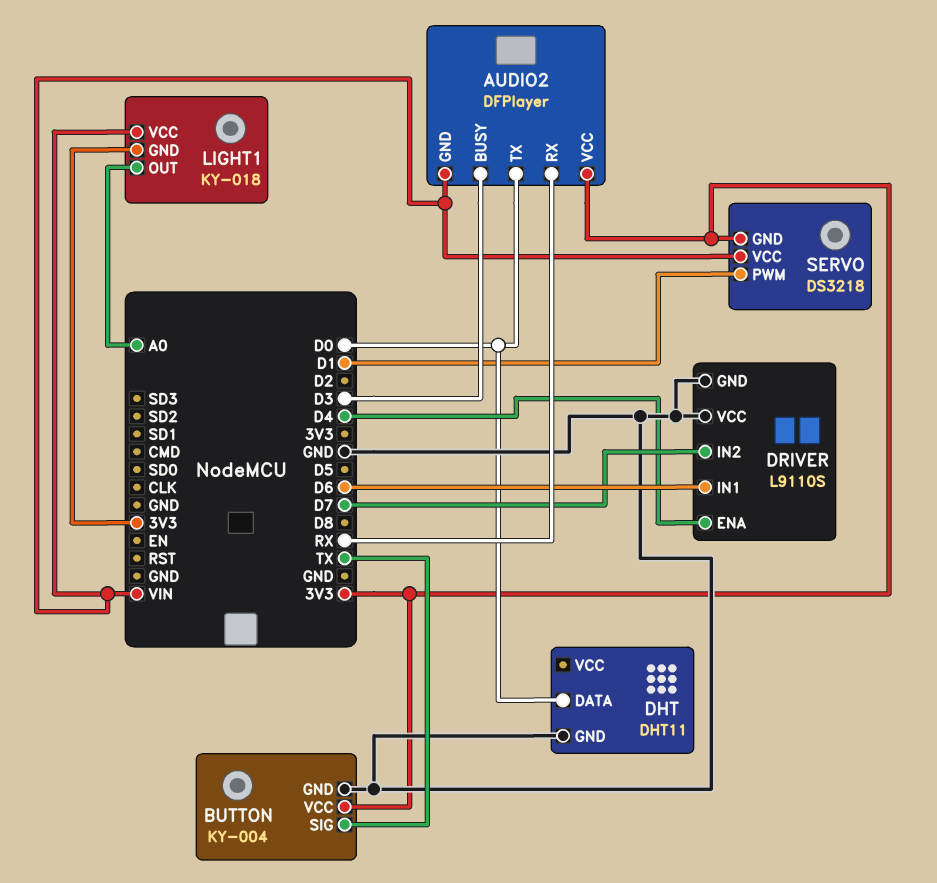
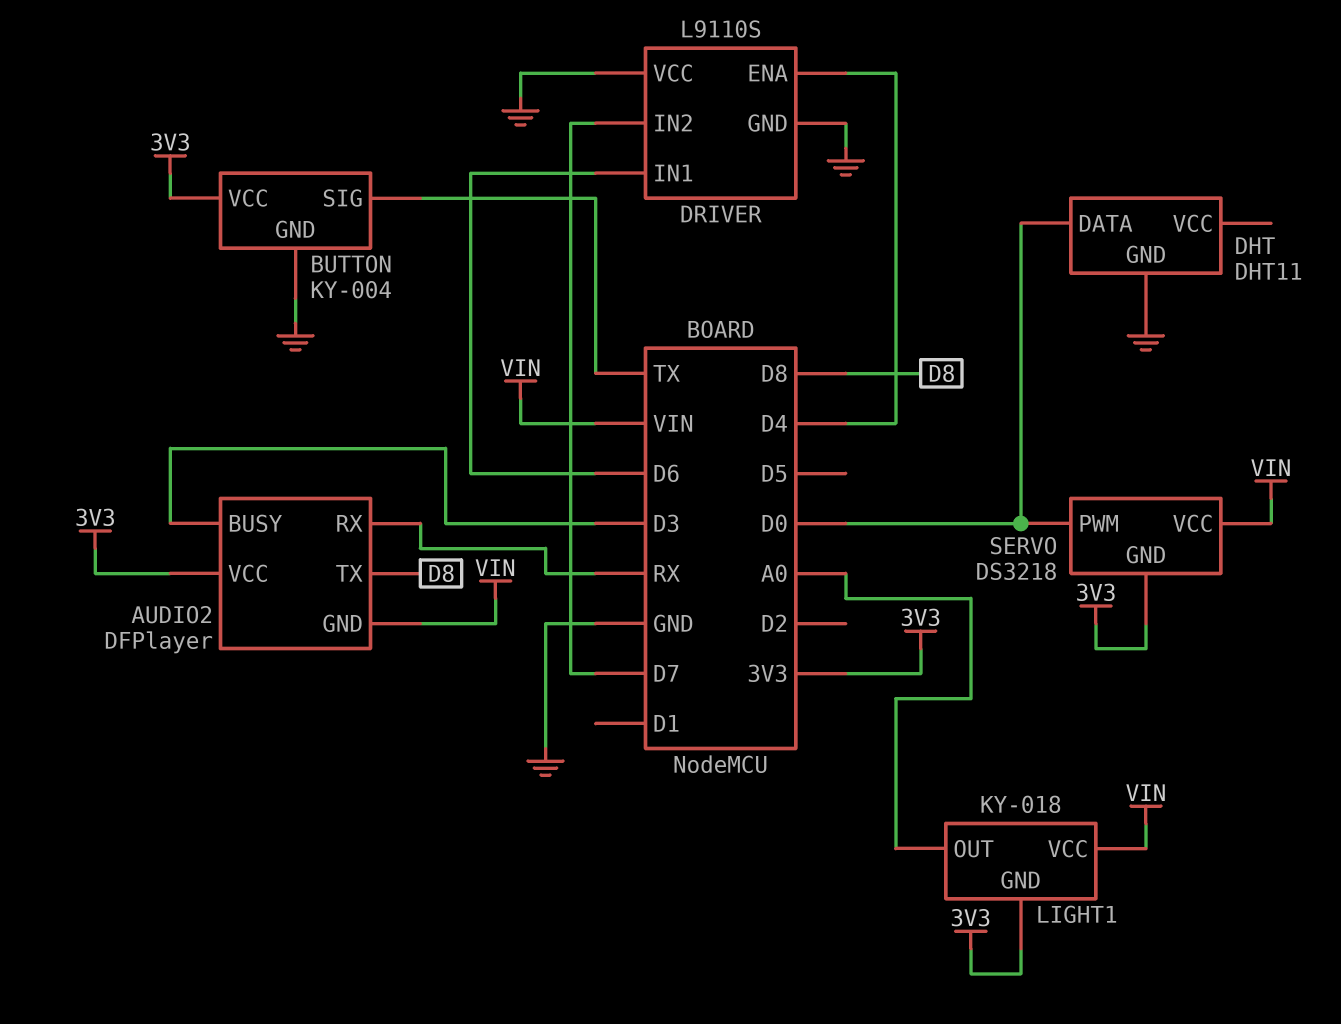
AUDIO2 pin TX: D0 -> D8
SERVO pin PWM: D1 -> D0

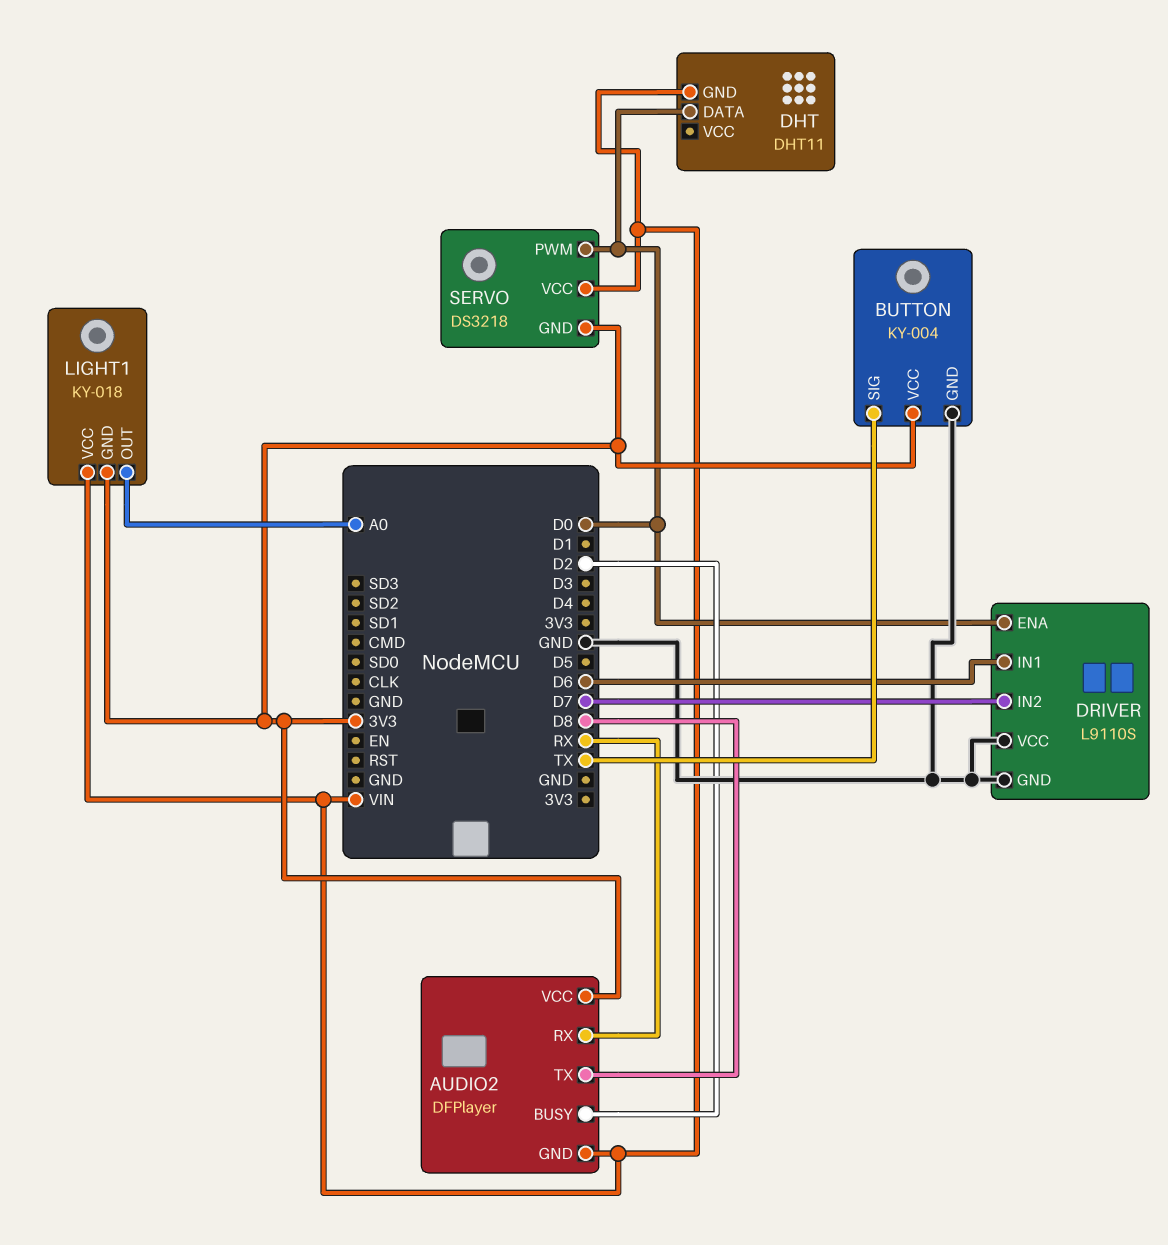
AUDIO2 pin BUSY: D3 -> D2
DHT pin GND: GND -> VIN
DRIVER pin ENA: D4 -> D0

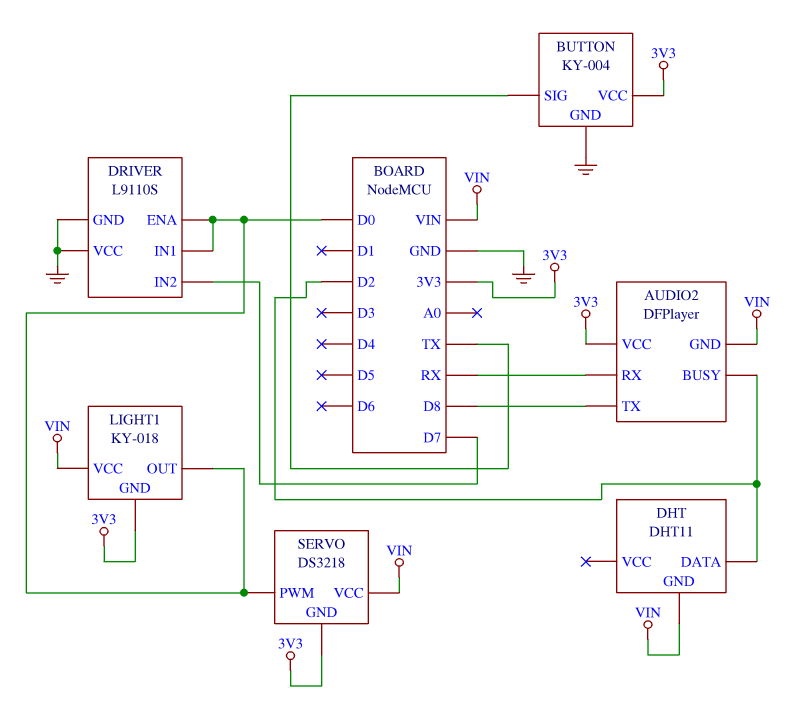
DHT pin DATA: D0 -> D2
DRIVER pin IN1: D6 -> D0
LIGHT1 pin OUT: A0 -> D0

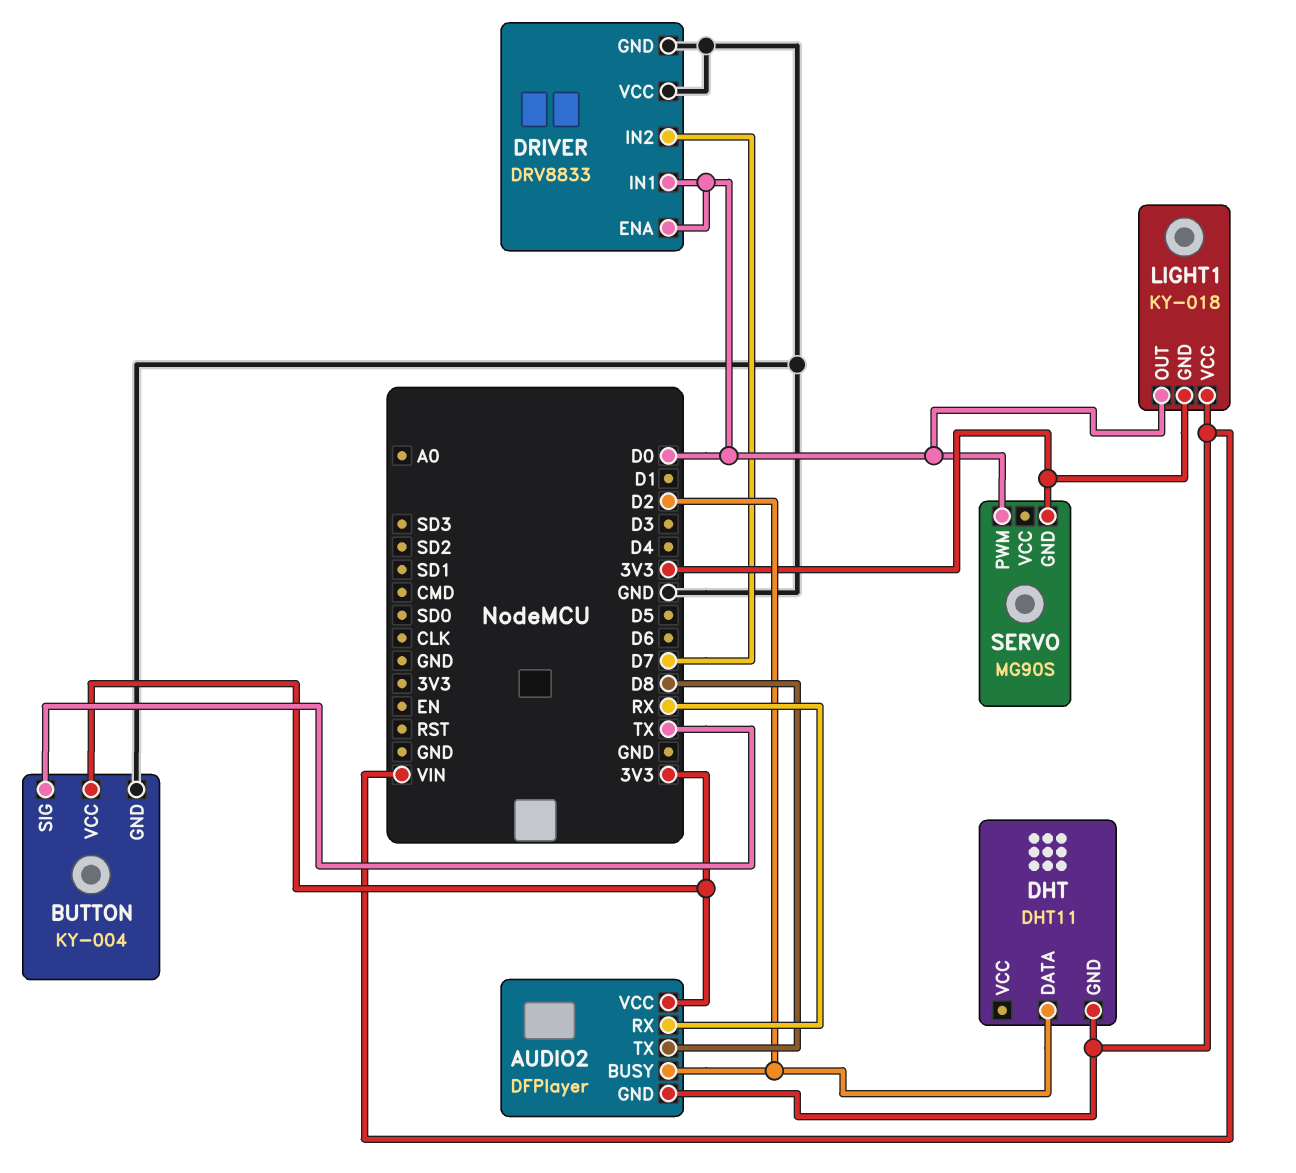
DRIVER: L9110S -> DRV8833
SERVO: DS3218 -> MG90S
SERVO pin VCC: VIN -> none

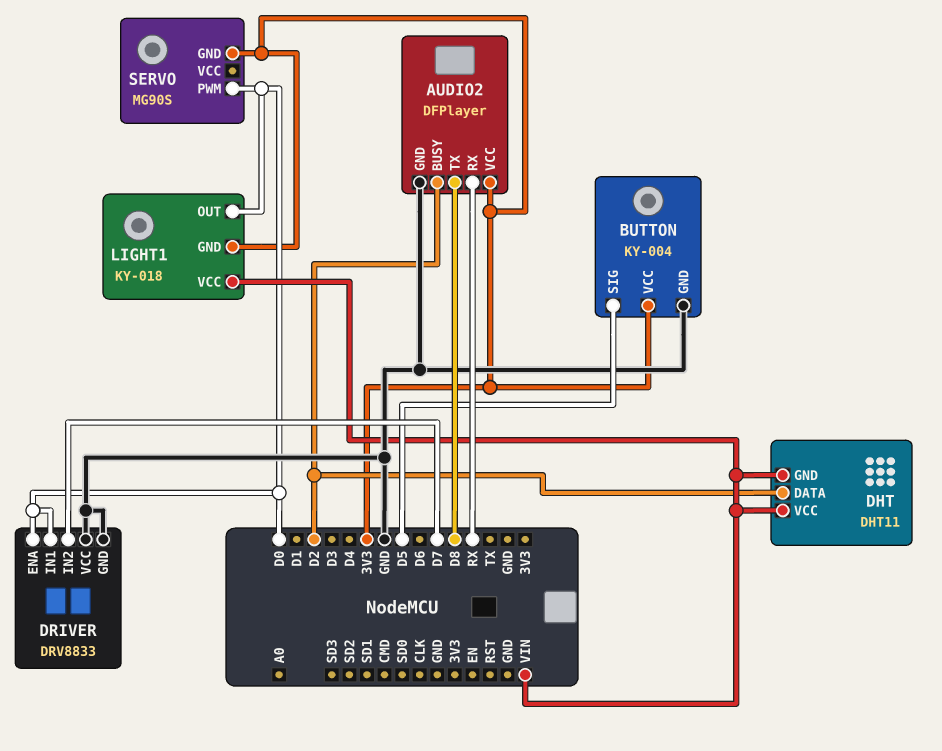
AUDIO2 pin GND: VIN -> GND
BUTTON pin SIG: TX -> D5
DHT pin VCC: none -> VIN

